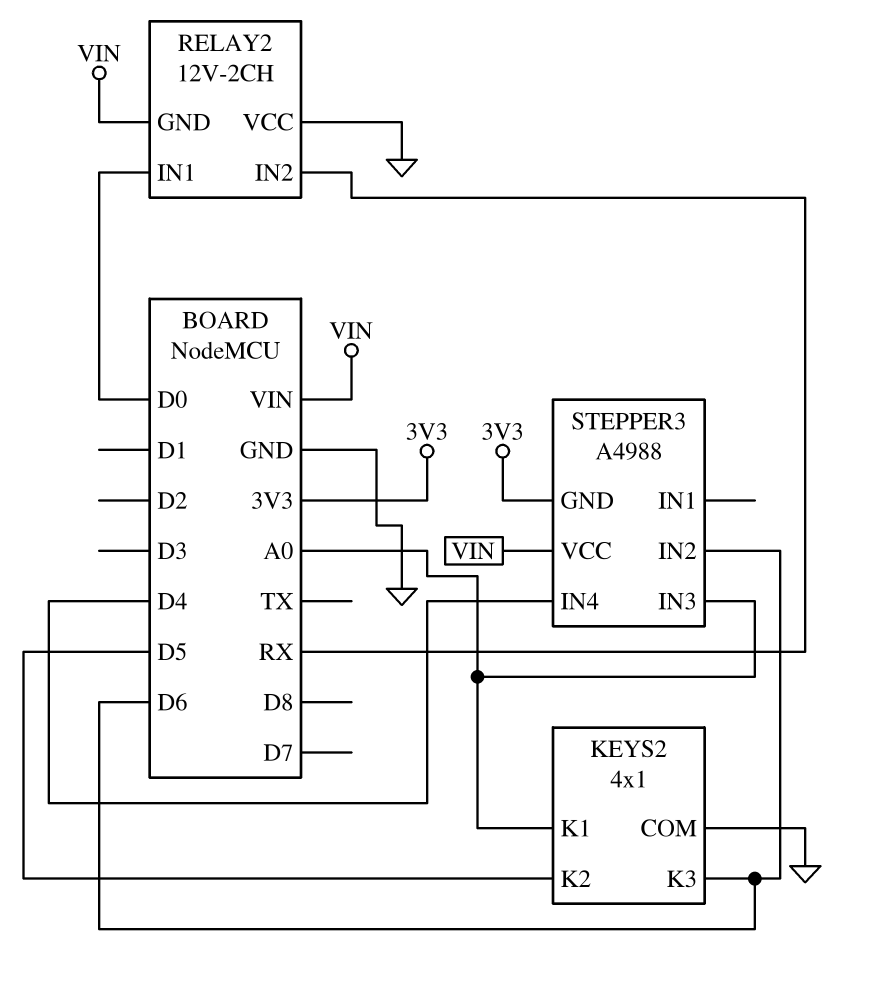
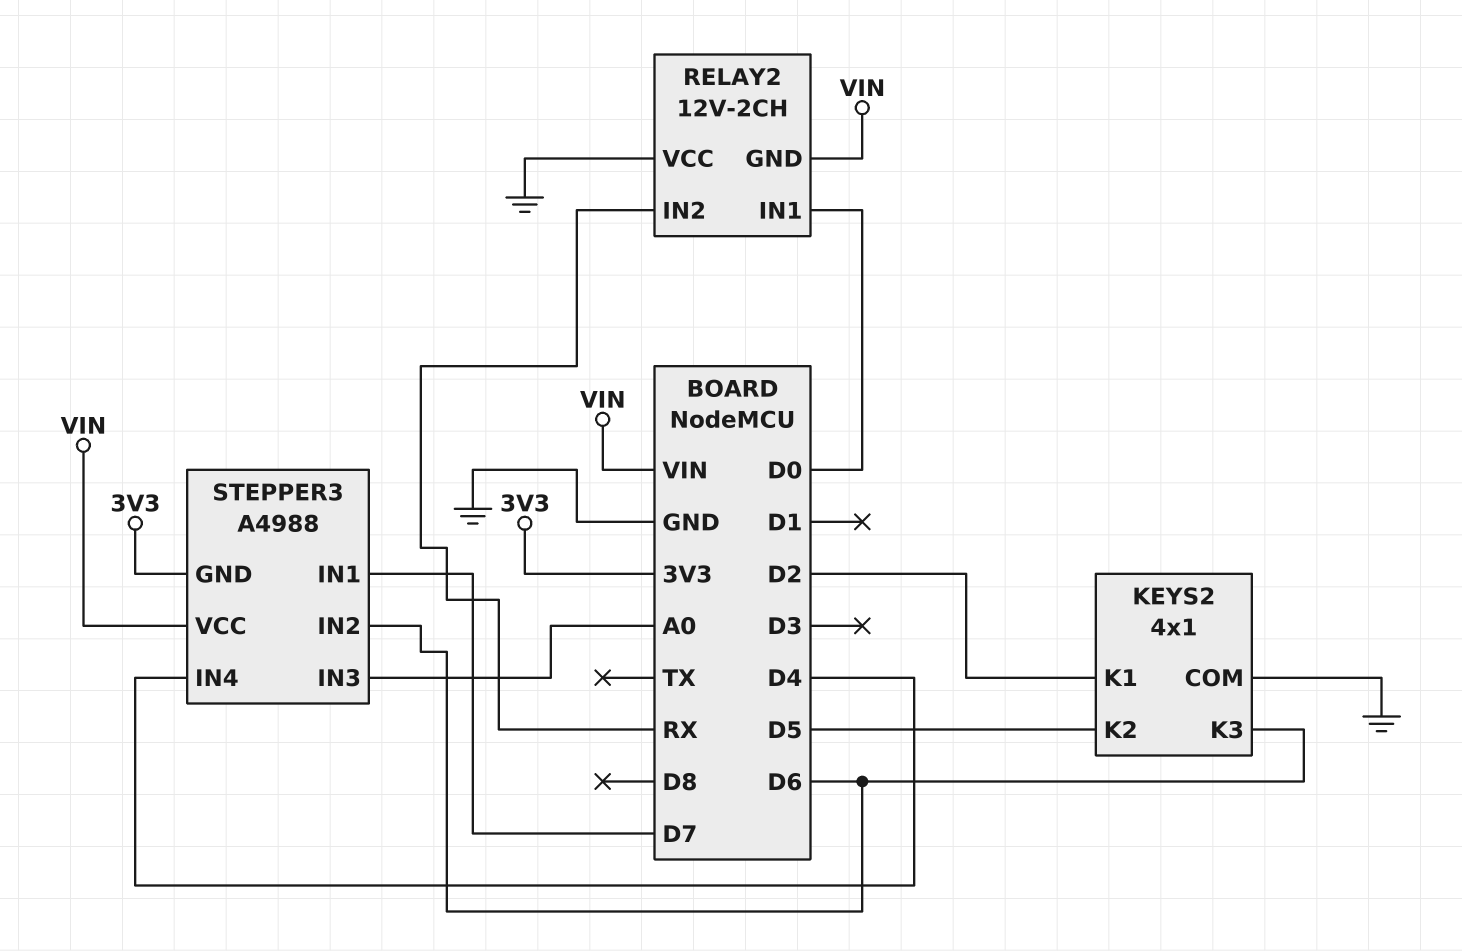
KEYS2 pin K1: A0 -> D2
STEPPER3 pin IN1: none -> D7

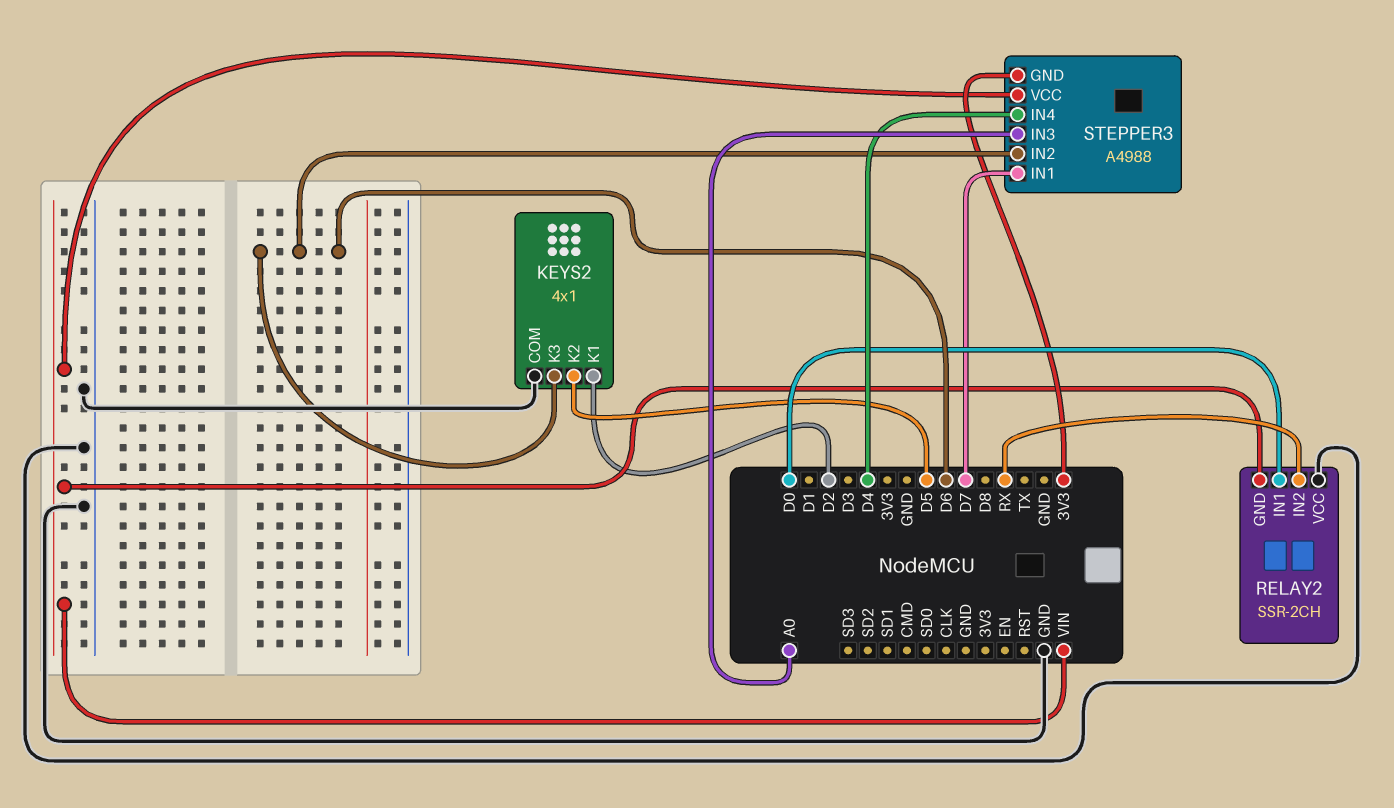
RELAY2: 12V-2CH -> SSR-2CH

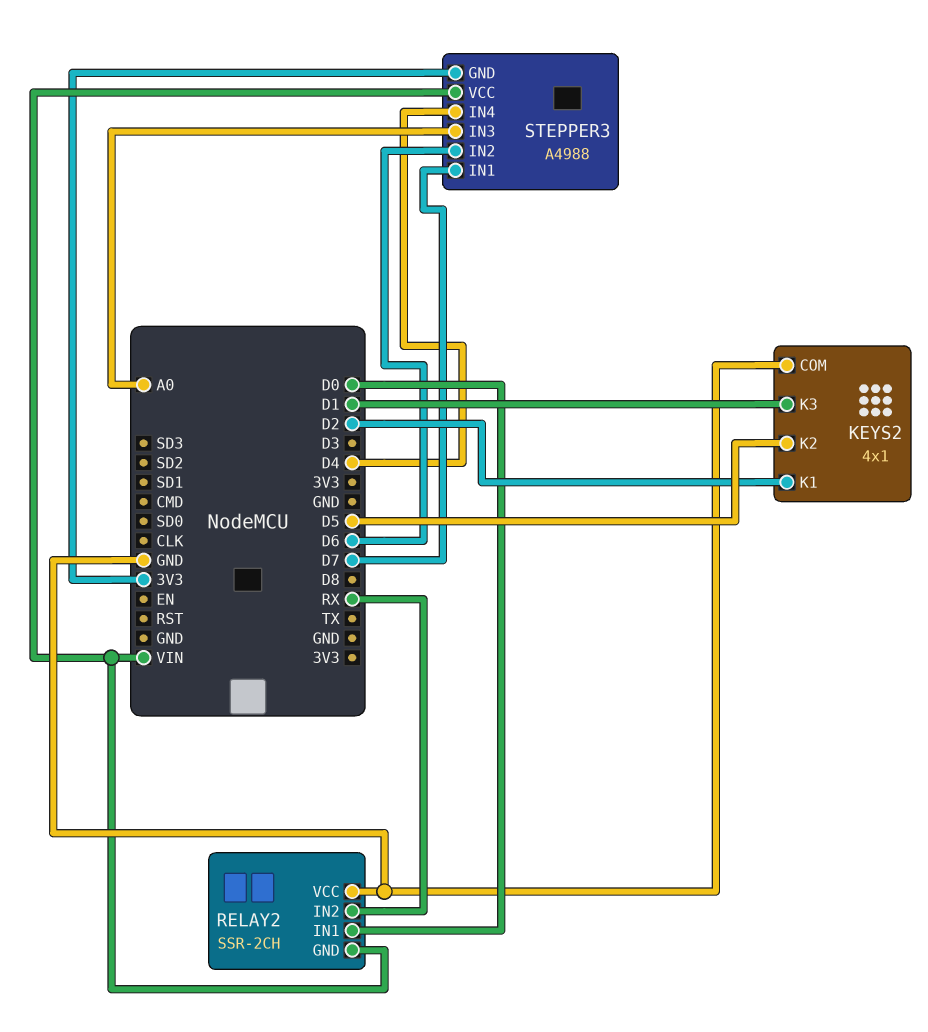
KEYS2 pin K3: D6 -> D1

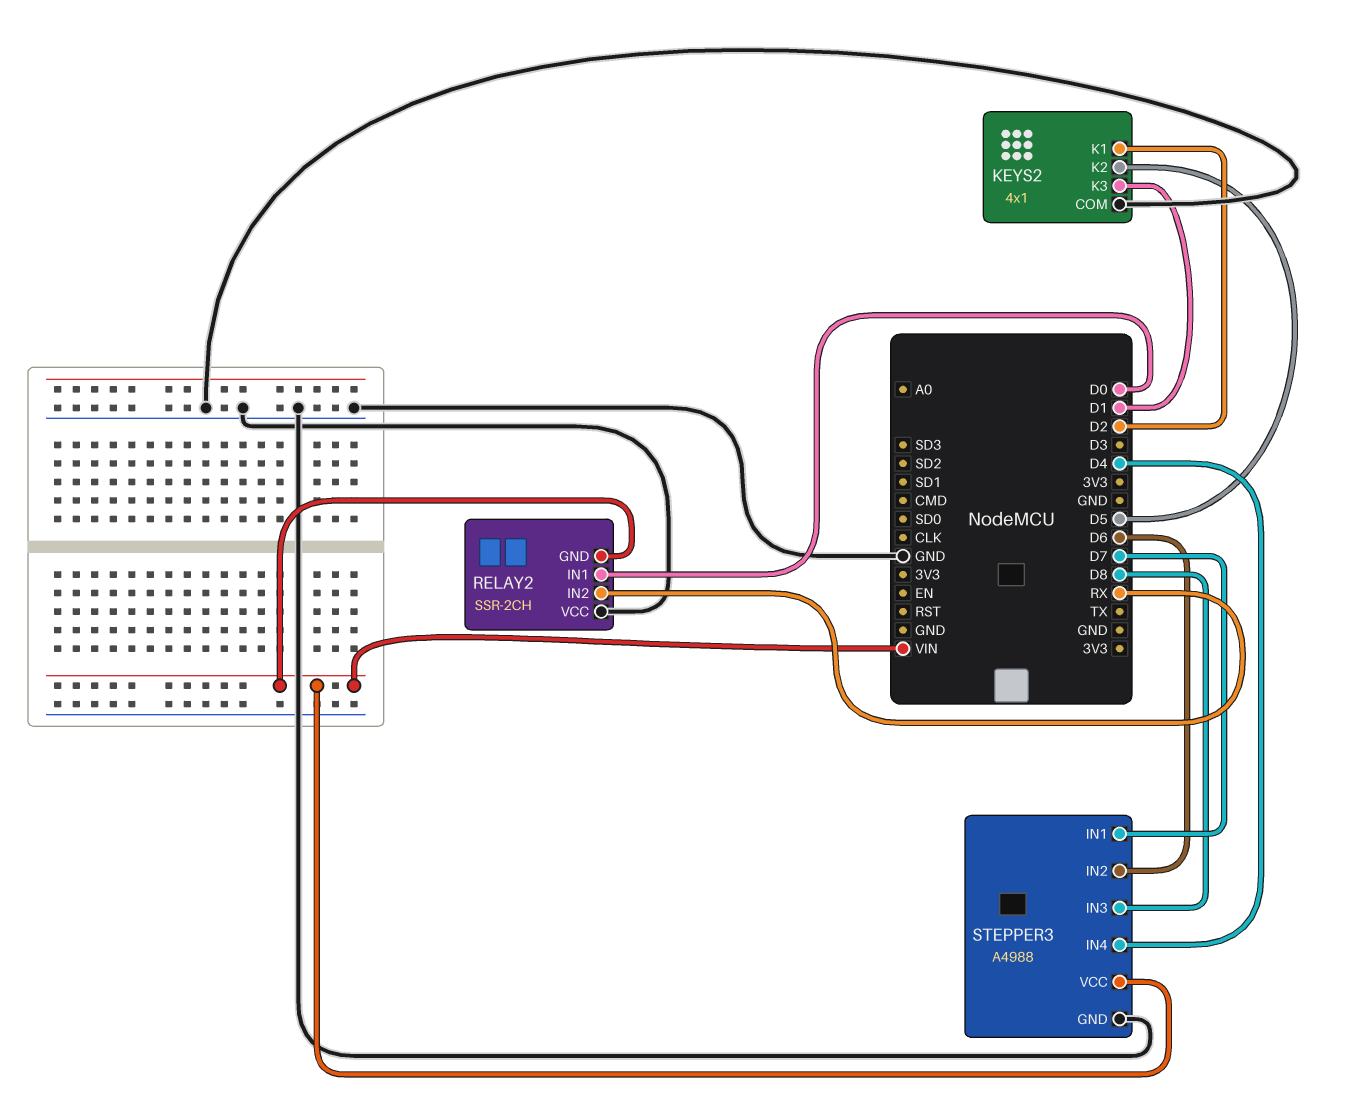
STEPPER3 pin GND: 3V3 -> GND
STEPPER3 pin IN3: A0 -> D8

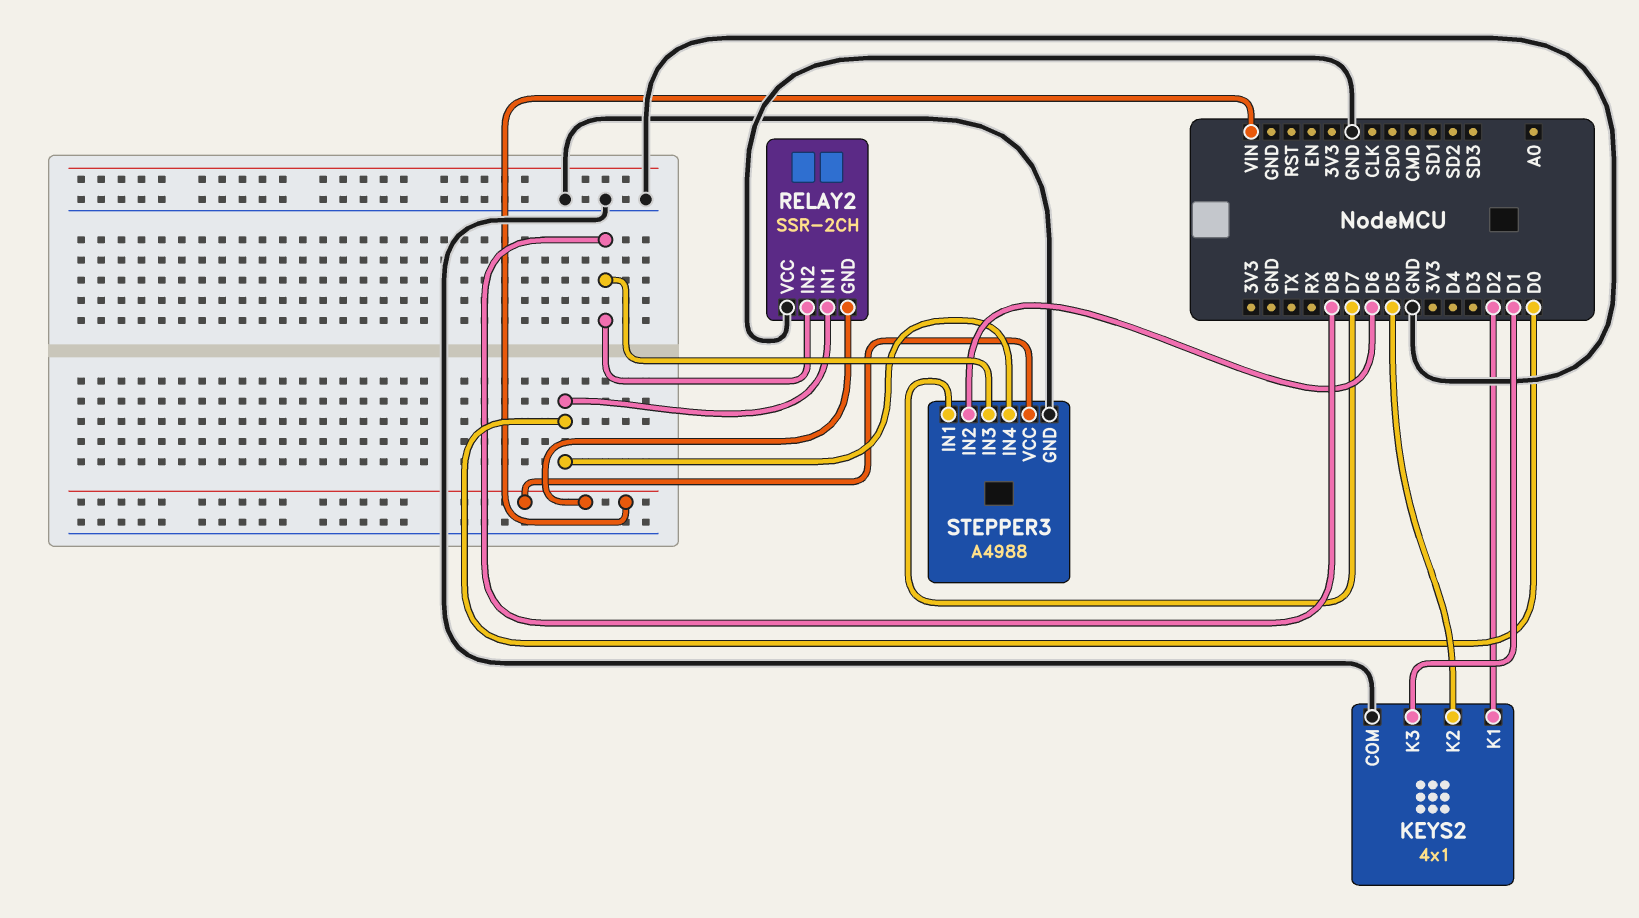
RELAY2 pin IN2: RX -> D8
STEPPER3 pin IN4: D4 -> D0

